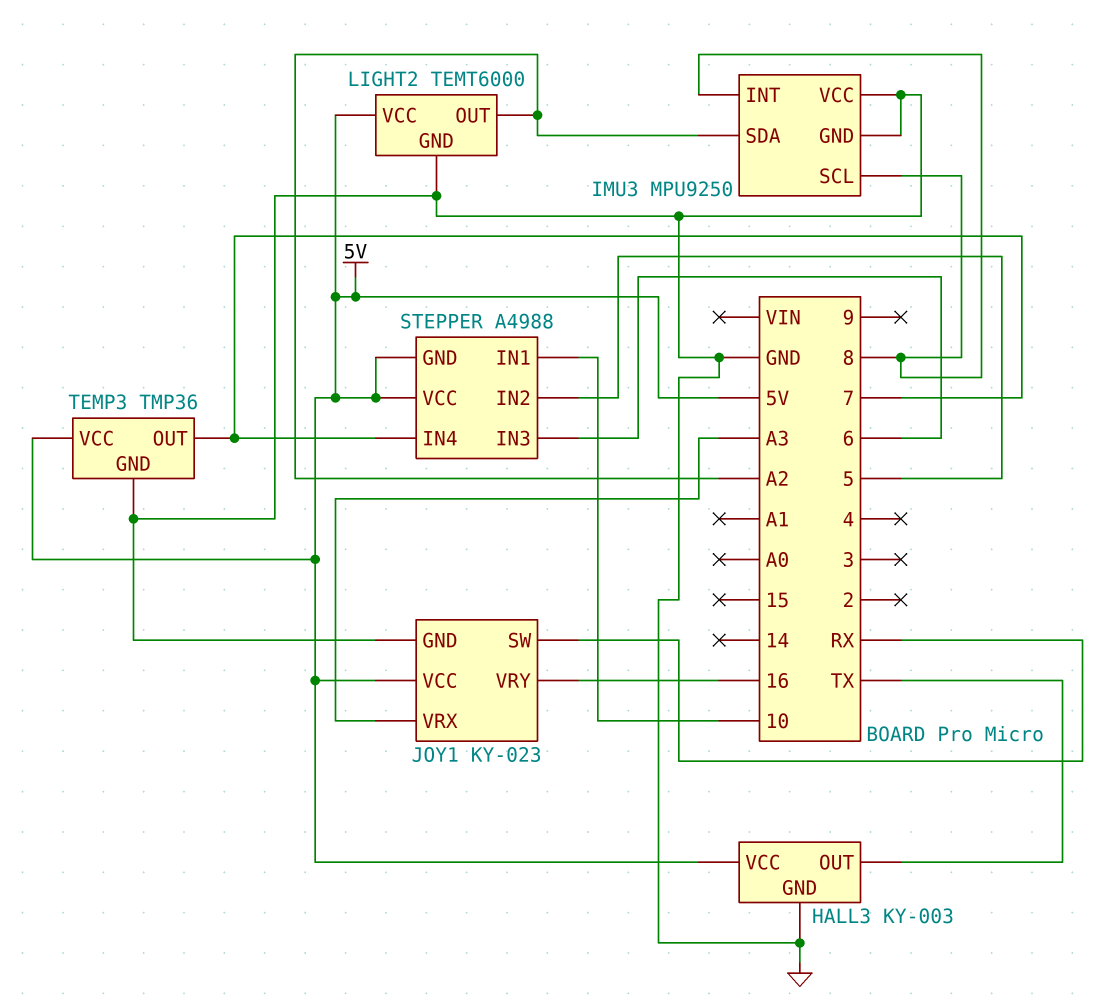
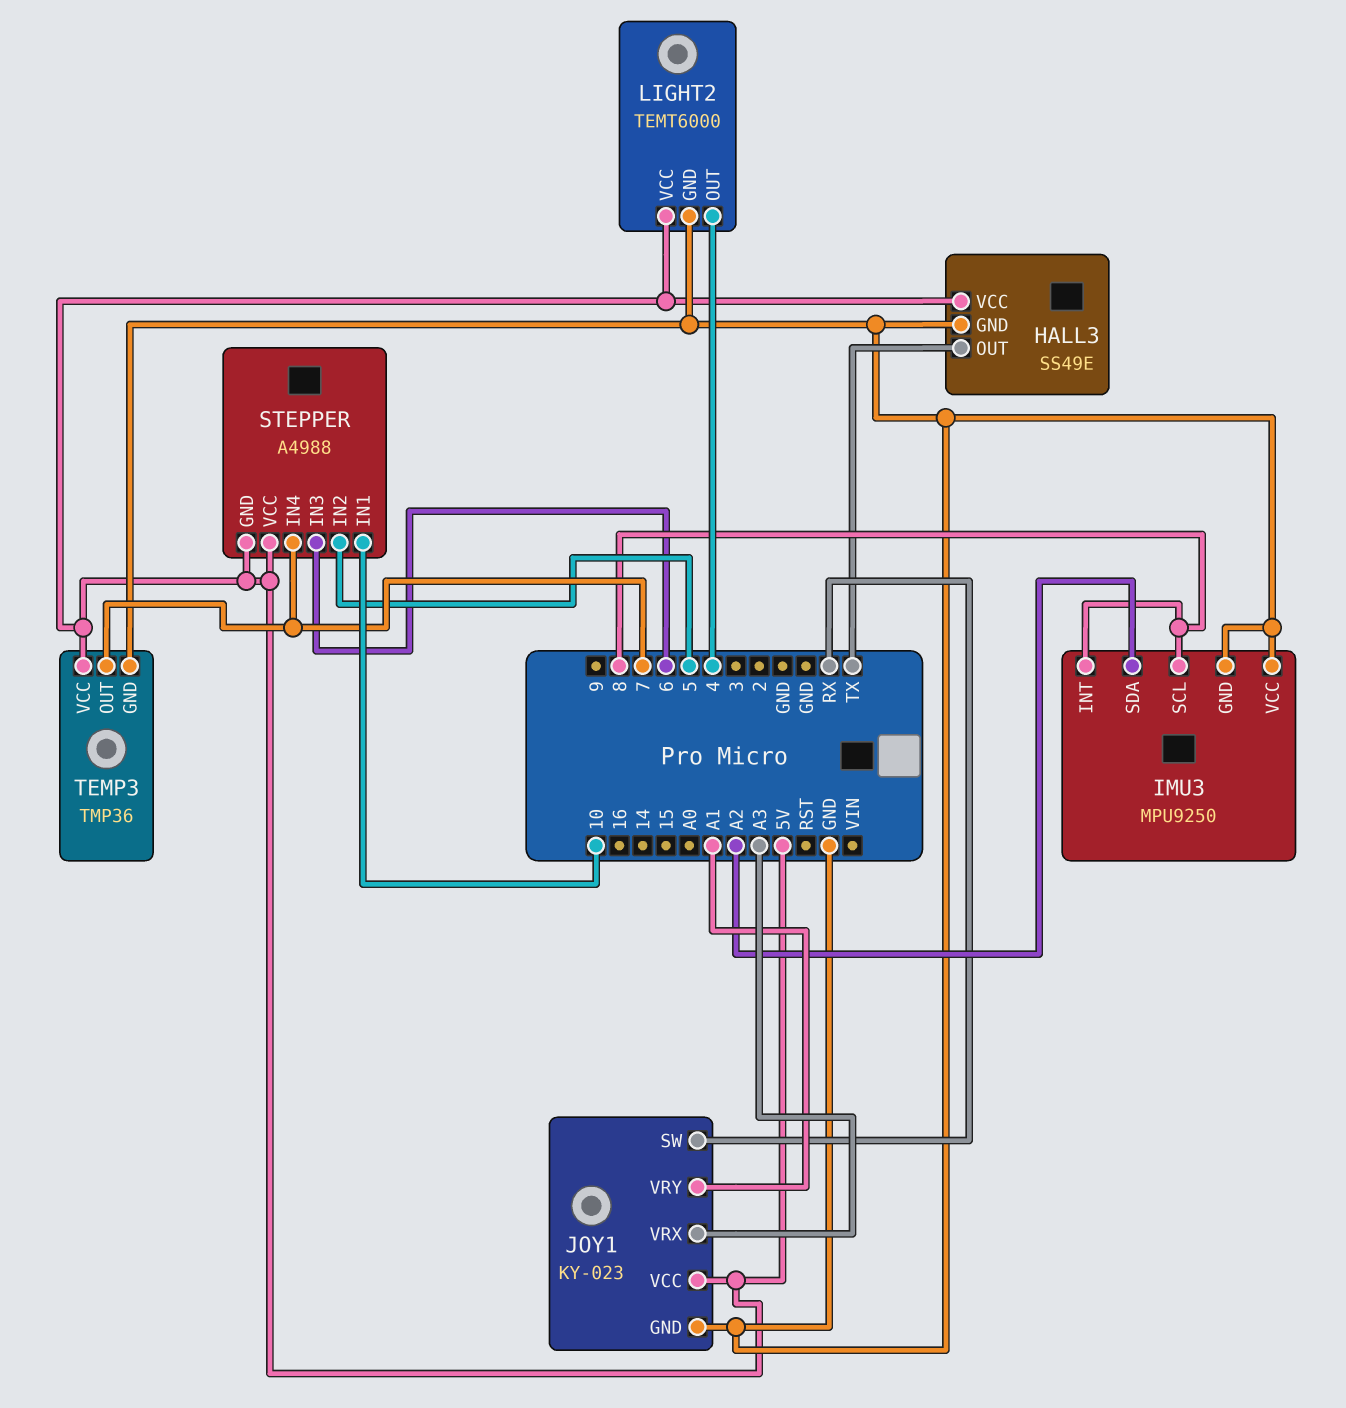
HALL3: KY-003 -> SS49E
JOY1 pin VRY: 16 -> A1
LIGHT2 pin OUT: A2 -> 4

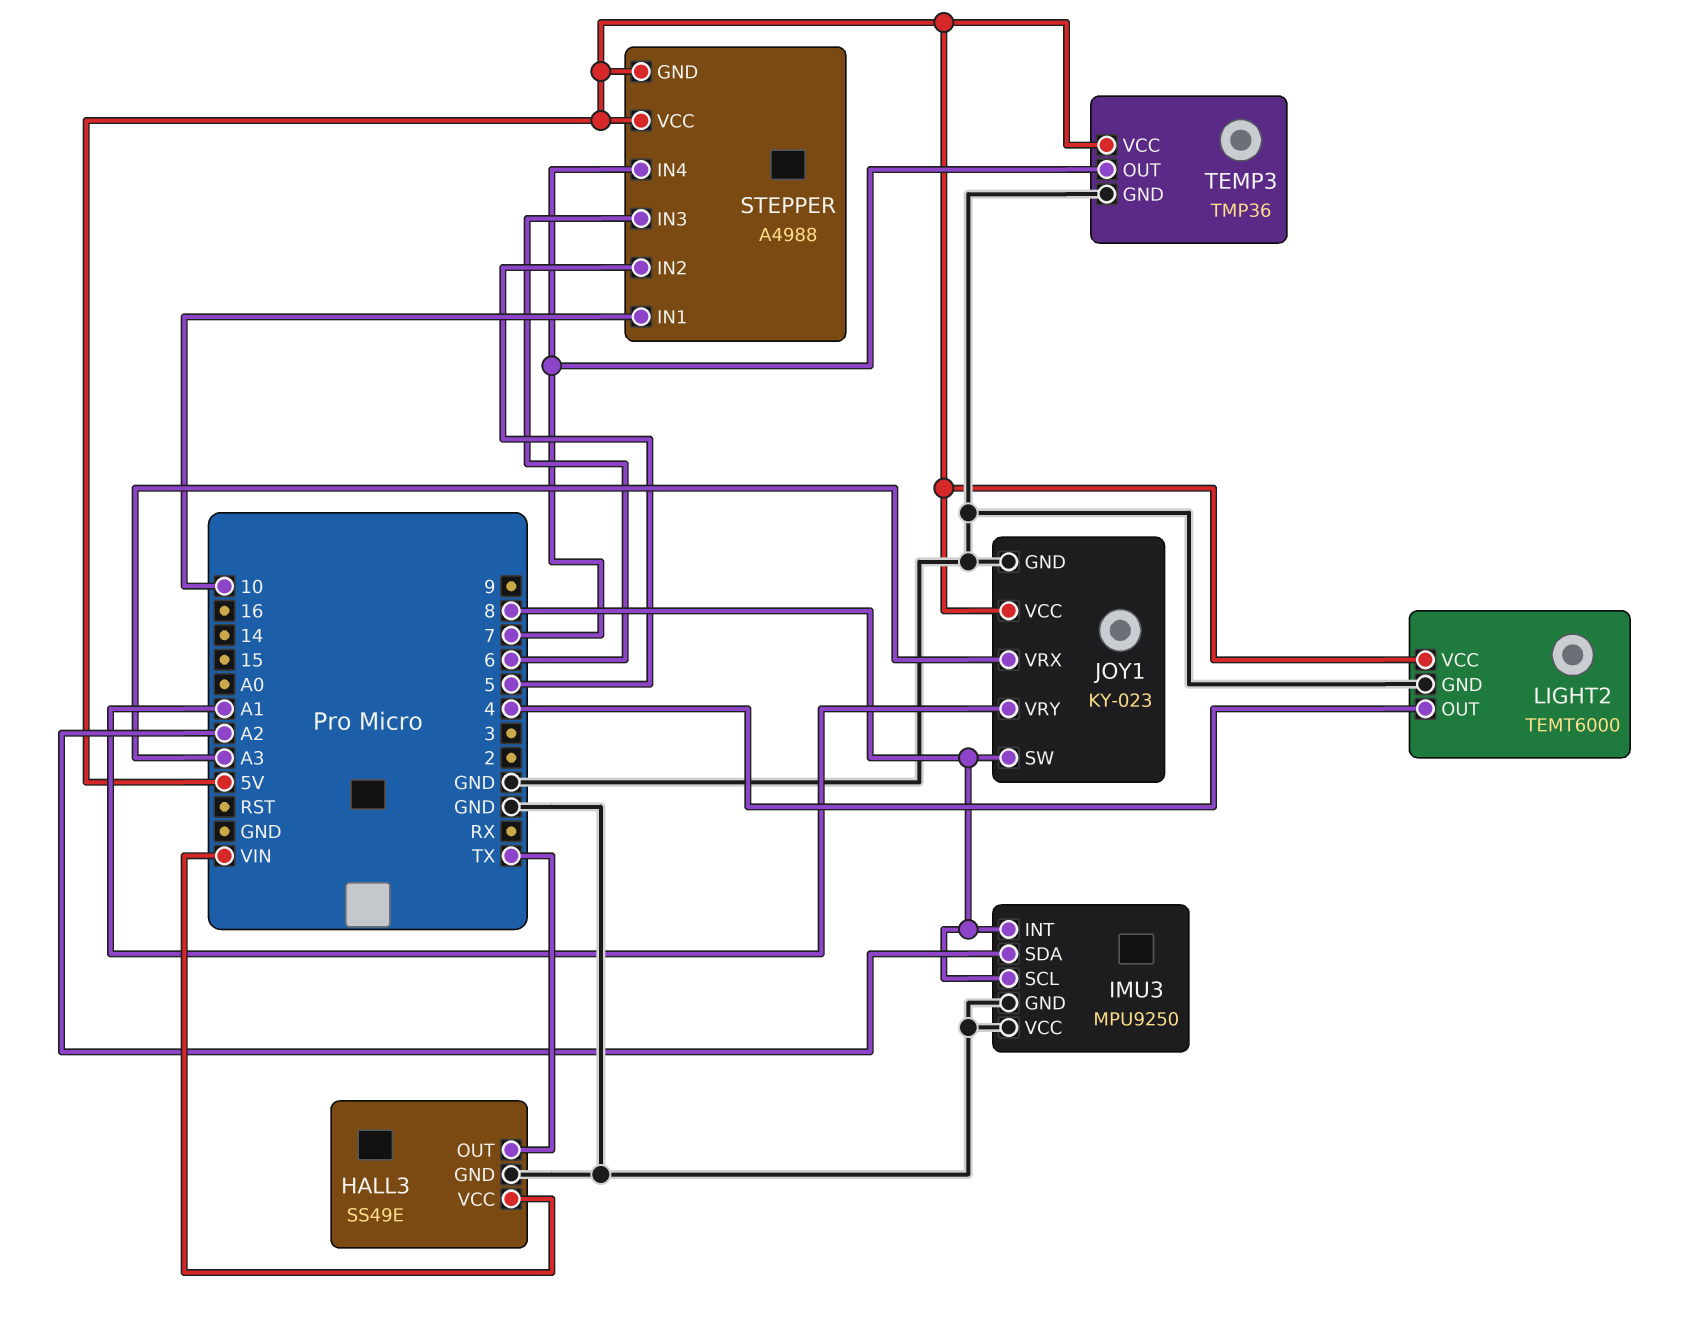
HALL3 pin VCC: 5V -> VIN
JOY1 pin SW: RX -> 8

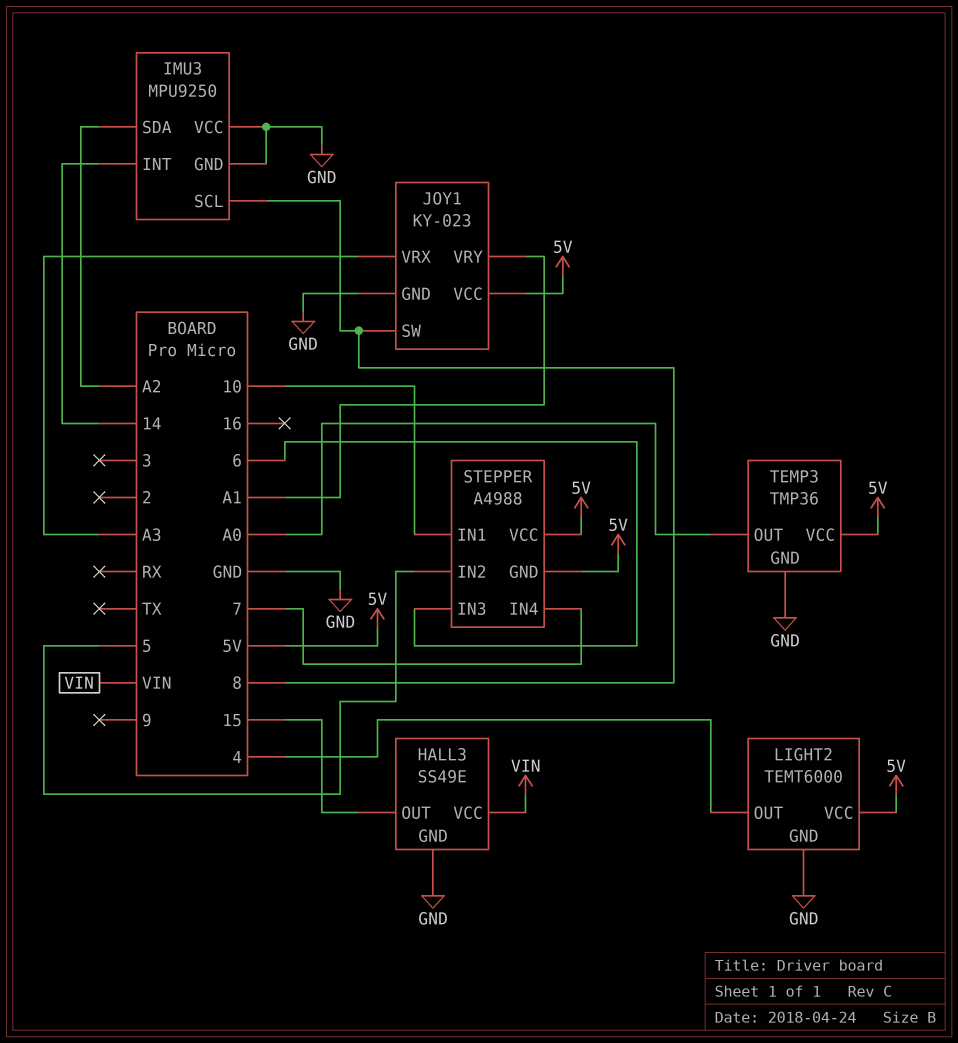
HALL3 pin OUT: TX -> 15
IMU3 pin INT: 8 -> 14
TEMP3 pin OUT: 7 -> A0

